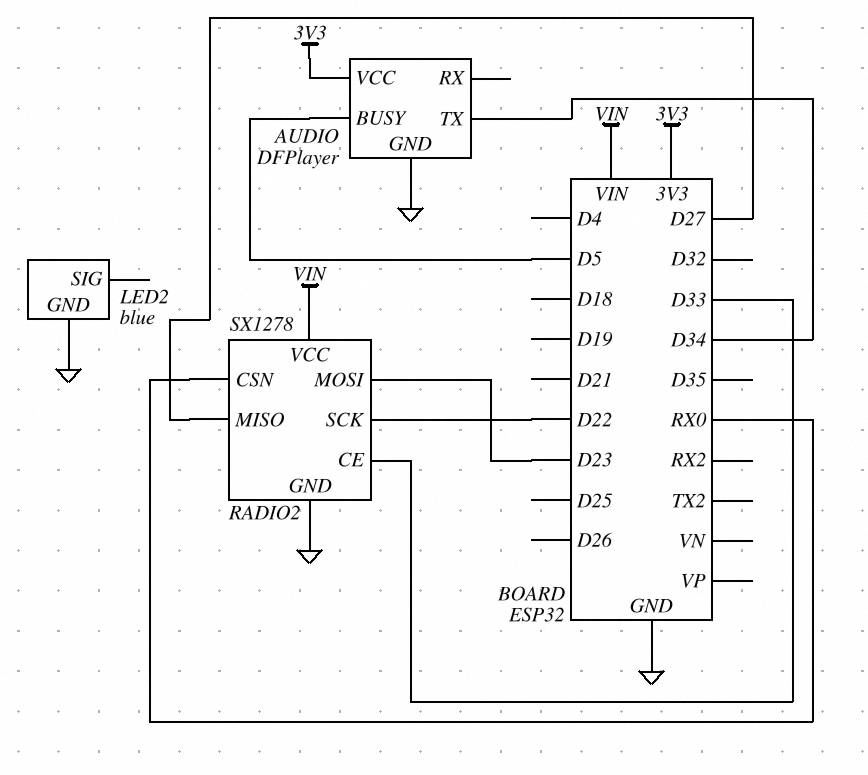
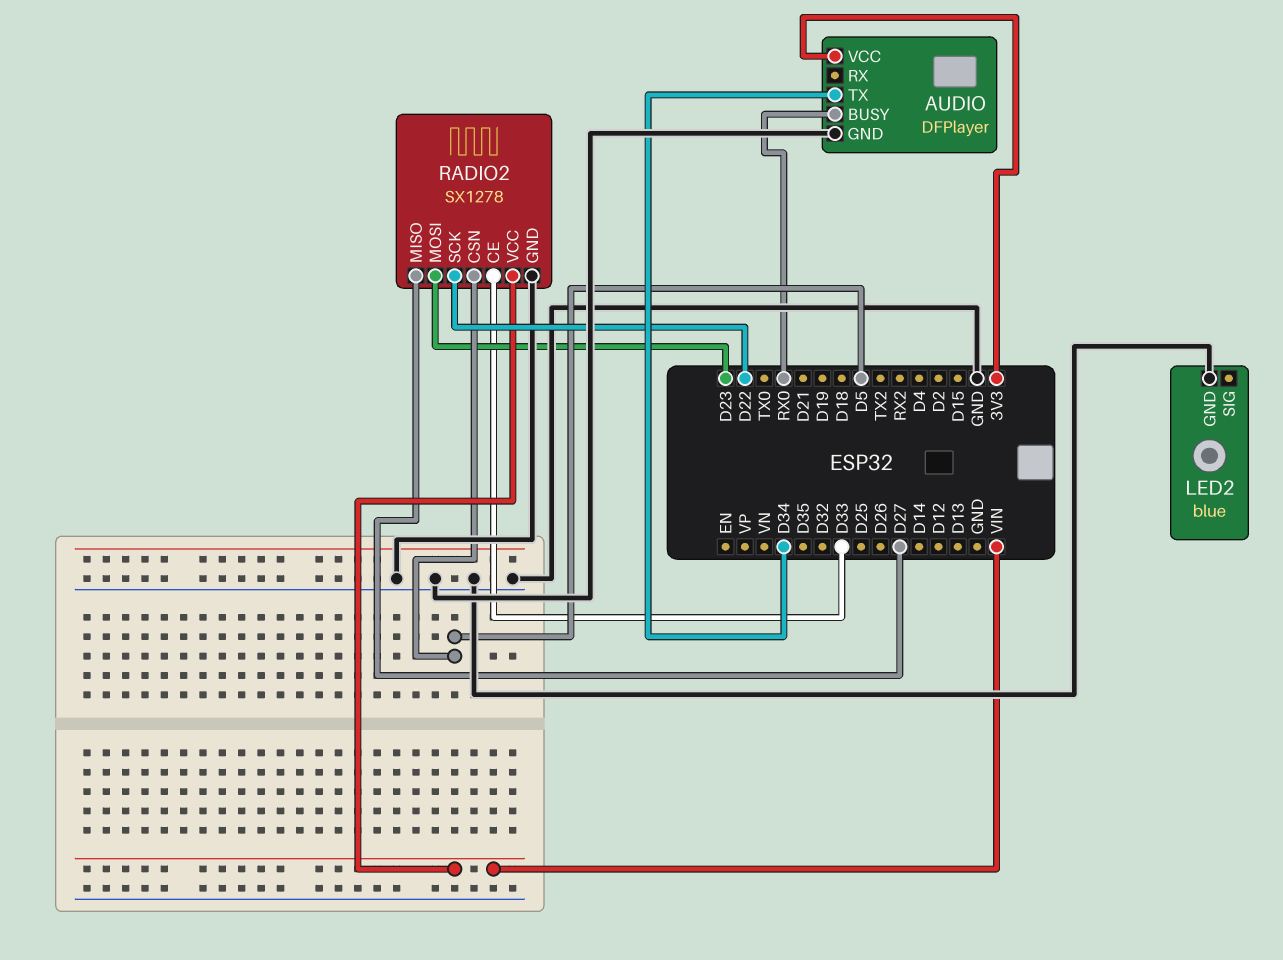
AUDIO pin BUSY: D5 -> RX0
RADIO2 pin CSN: RX0 -> D5

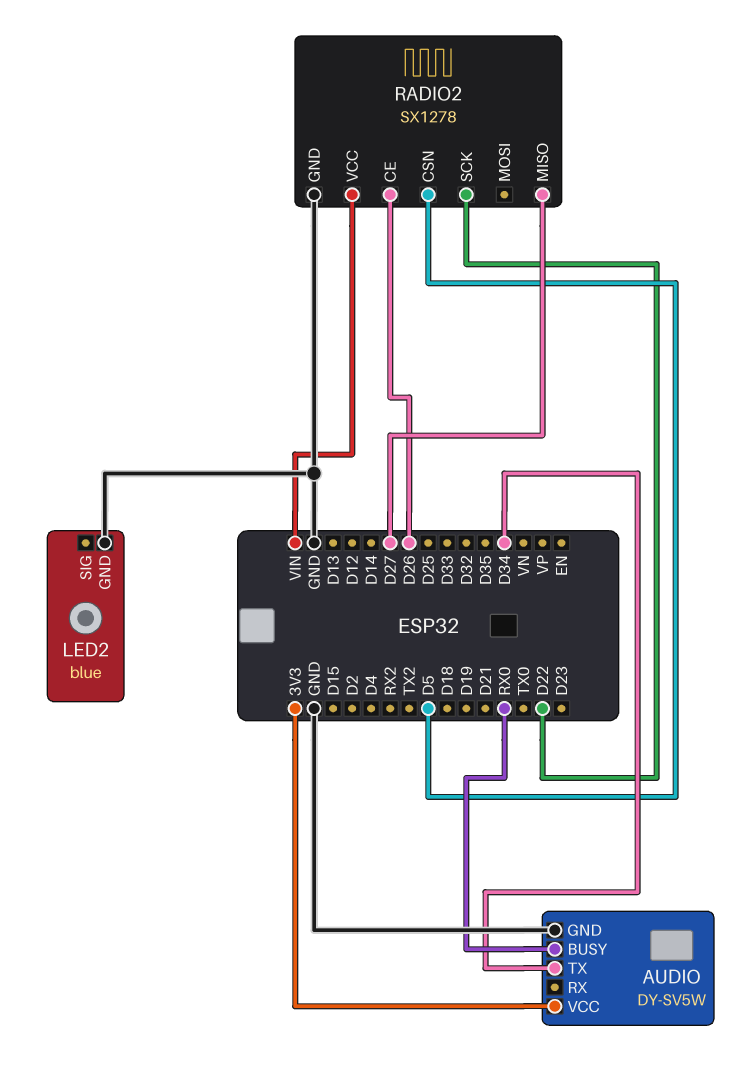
AUDIO: DFPlayer -> DY-SV5W
RADIO2 pin CE: D33 -> D26
RADIO2 pin MOSI: D23 -> none

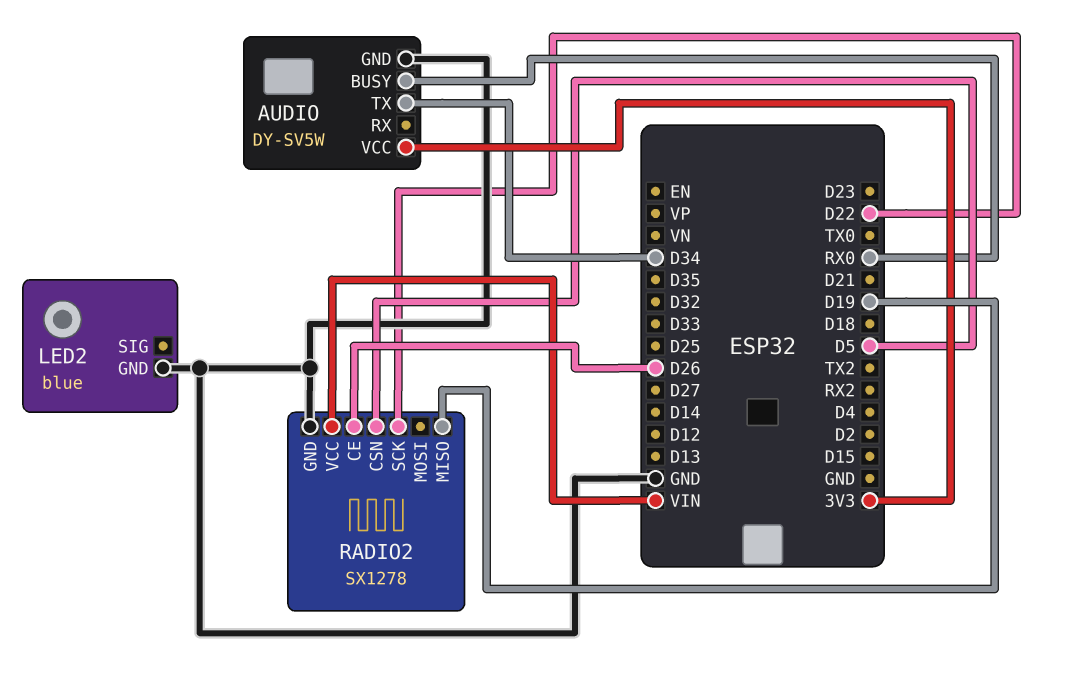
RADIO2 pin MISO: D27 -> D19

